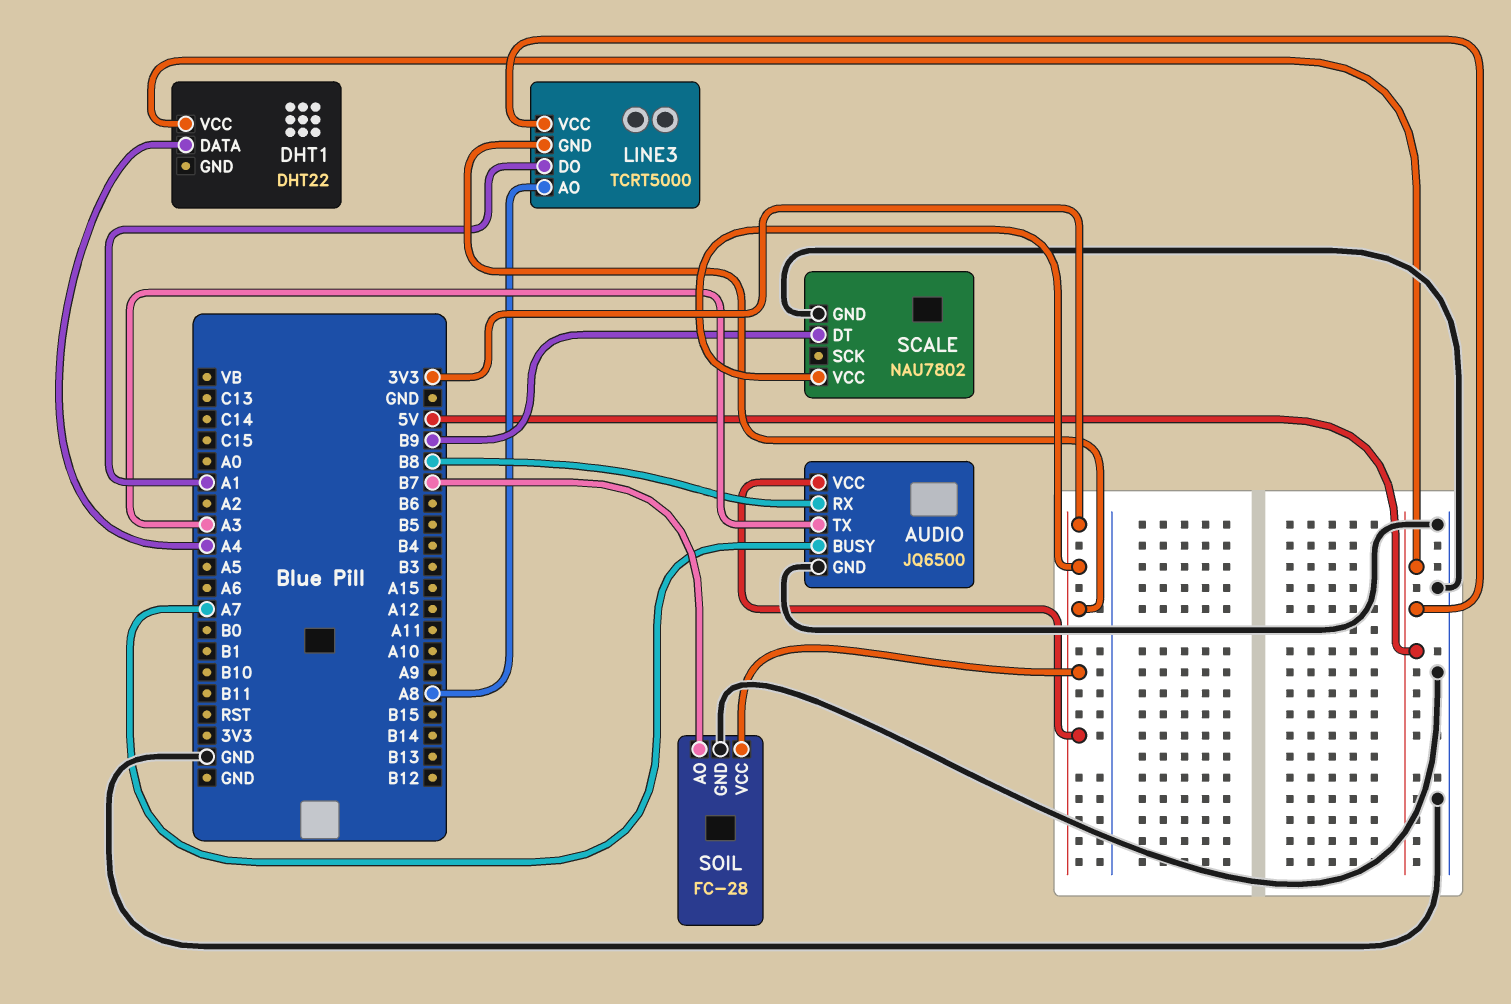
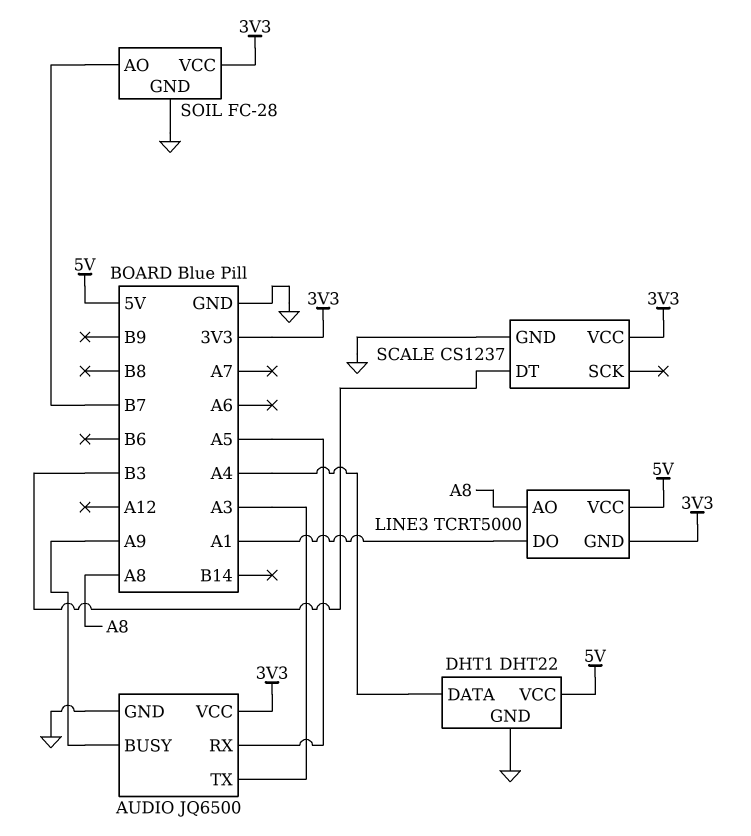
AUDIO pin BUSY: A7 -> A9
AUDIO pin RX: B8 -> A5
DHT1 pin GND: none -> GND
SCALE: NAU7802 -> CS1237
SCALE pin DT: B9 -> B3

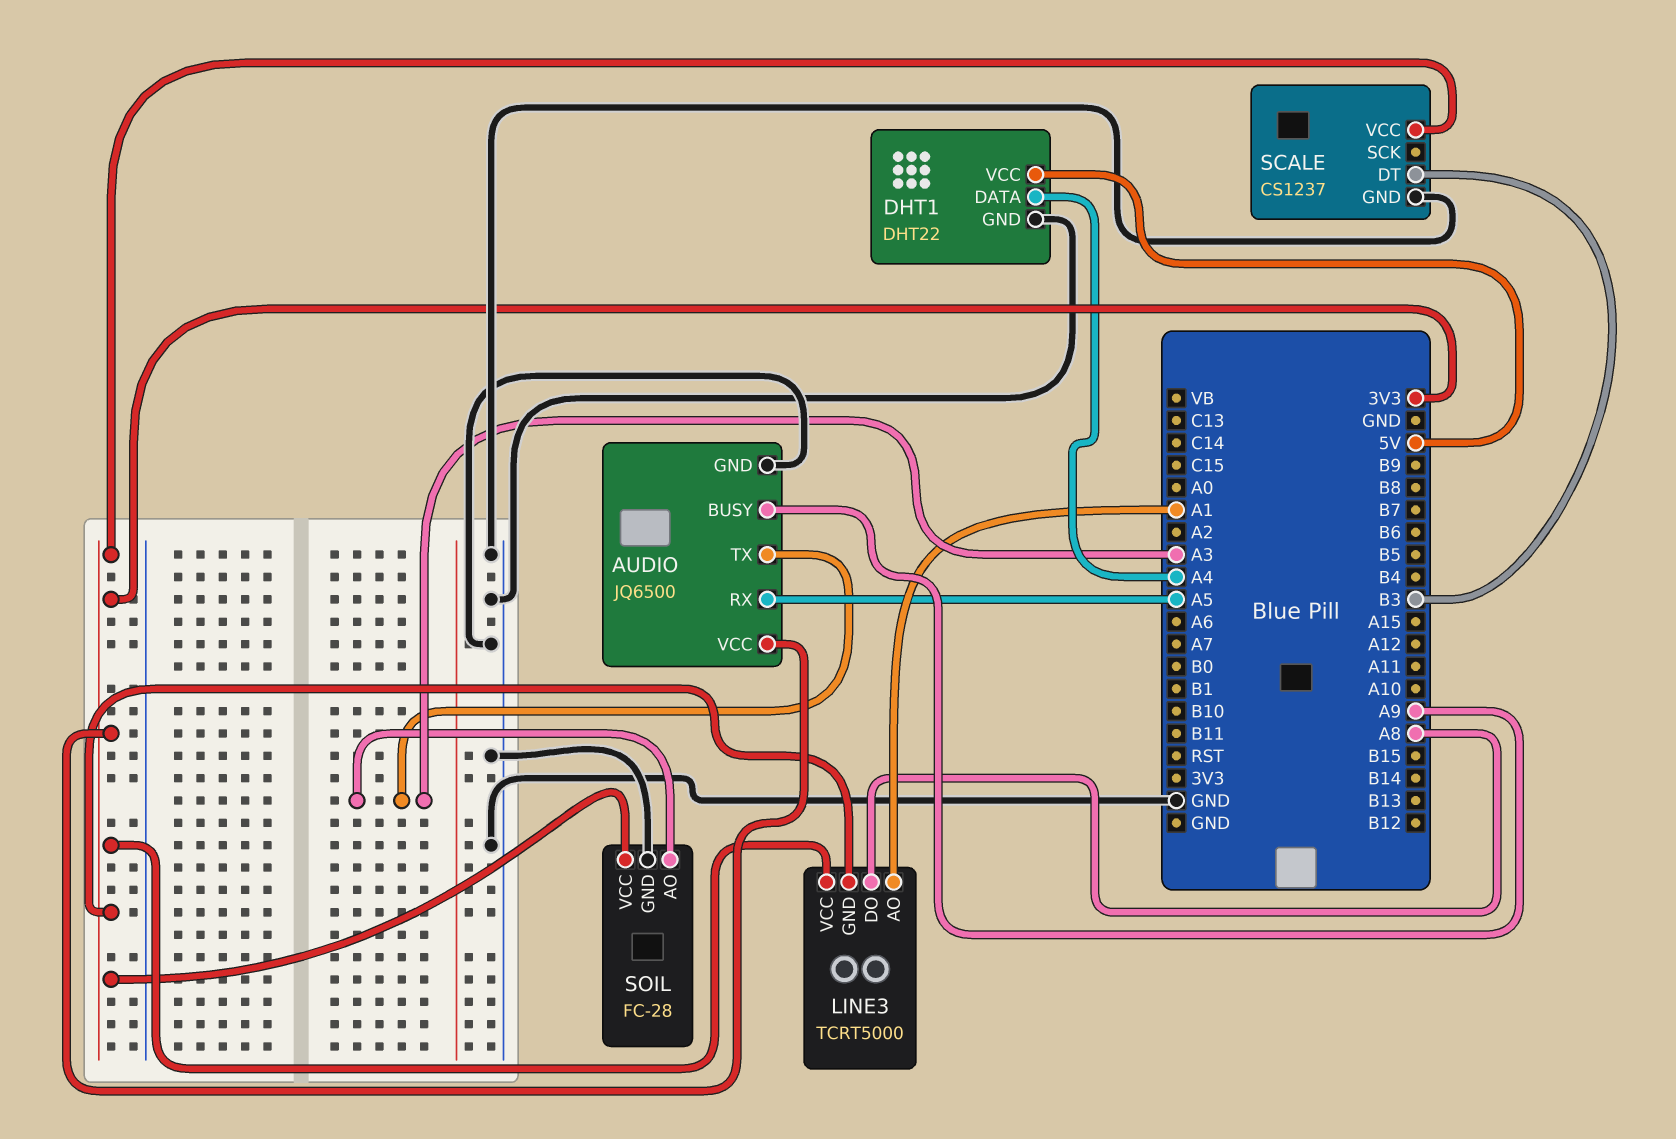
LINE3 pin AO: A8 -> A1
LINE3 pin DO: A1 -> A8
LINE3 pin VCC: 5V -> 3V3
SOIL pin AO: B7 -> A3

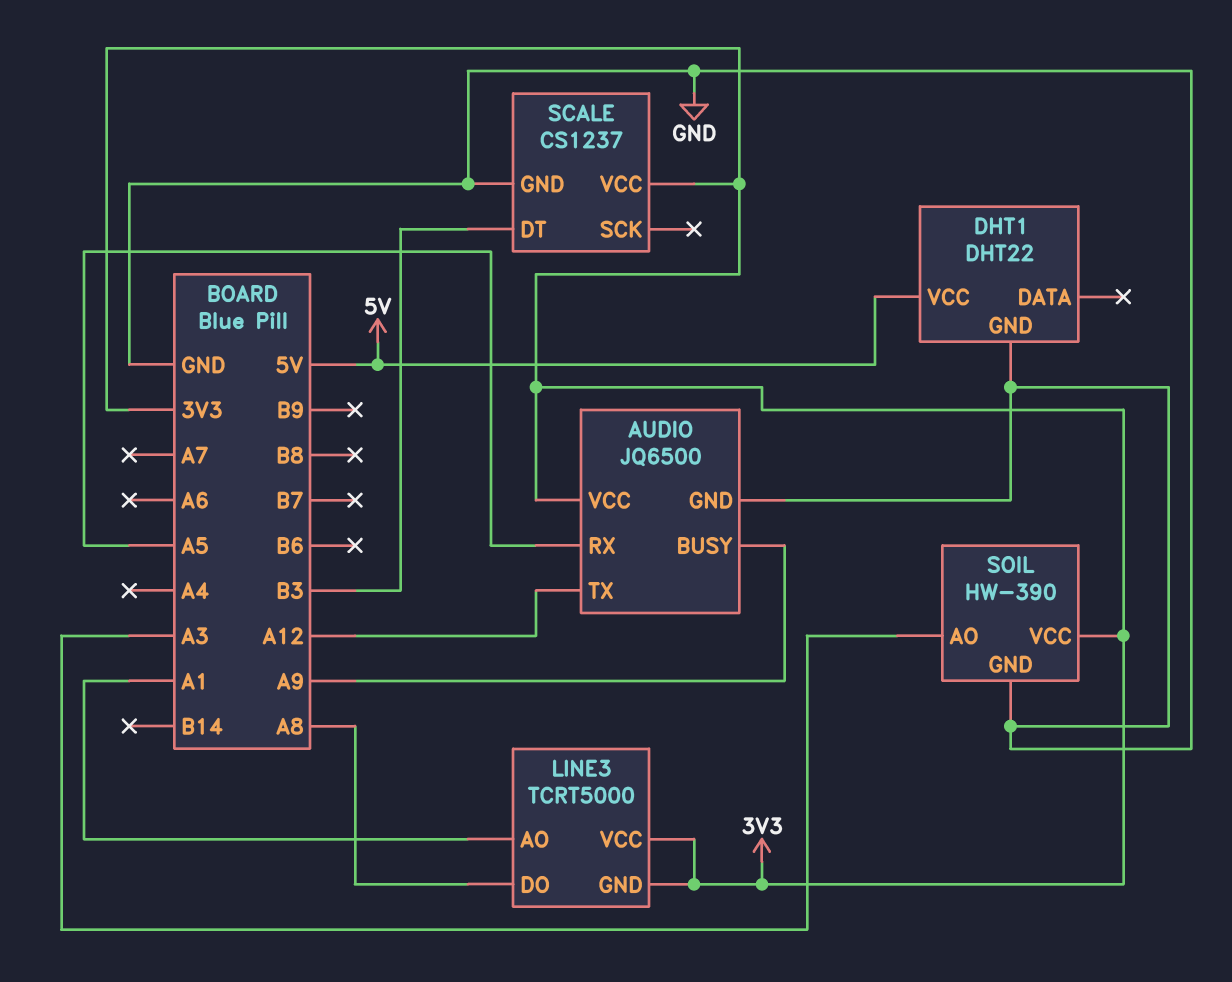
AUDIO pin TX: A3 -> A12
DHT1 pin DATA: A4 -> none
SOIL: FC-28 -> HW-390

